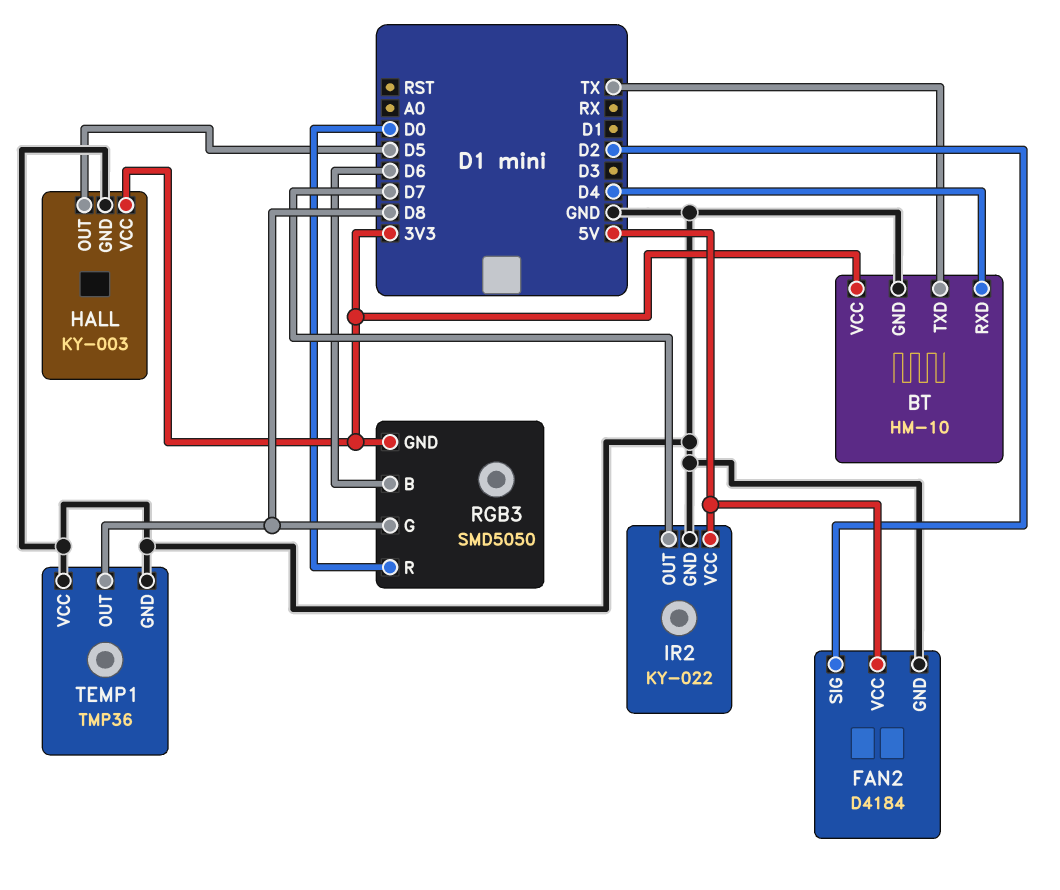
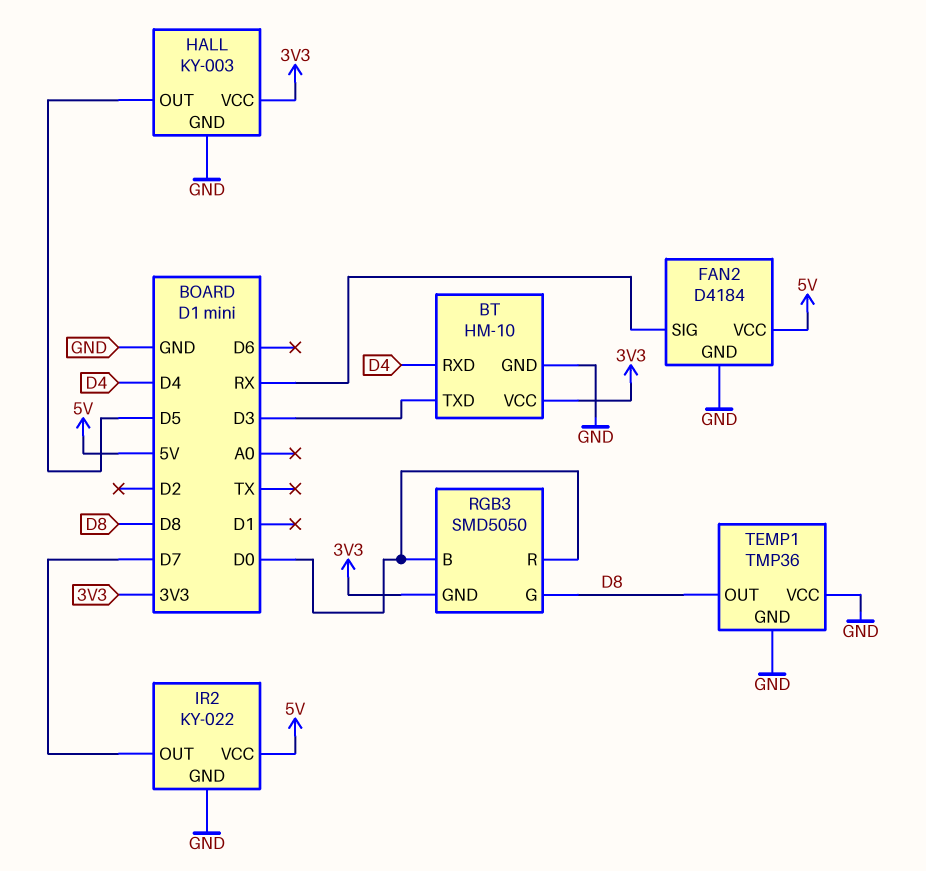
BT pin TXD: TX -> D3
FAN2 pin SIG: D2 -> RX
RGB3 pin B: D6 -> D0

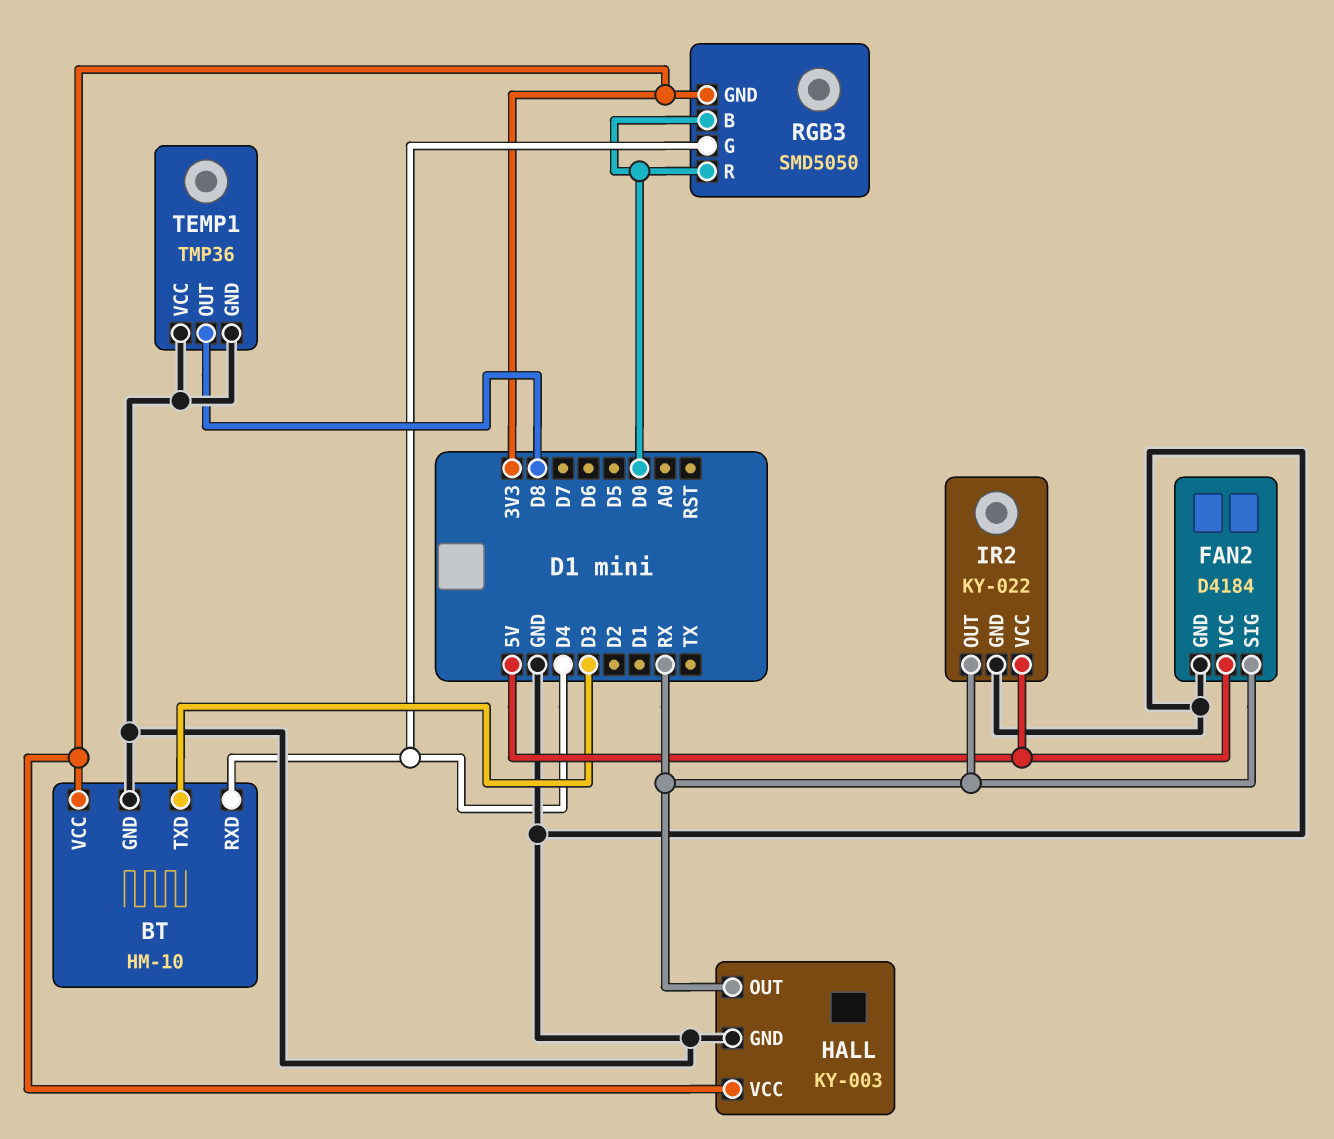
HALL pin OUT: D5 -> RX
IR2 pin OUT: D7 -> RX
RGB3 pin G: D8 -> D4

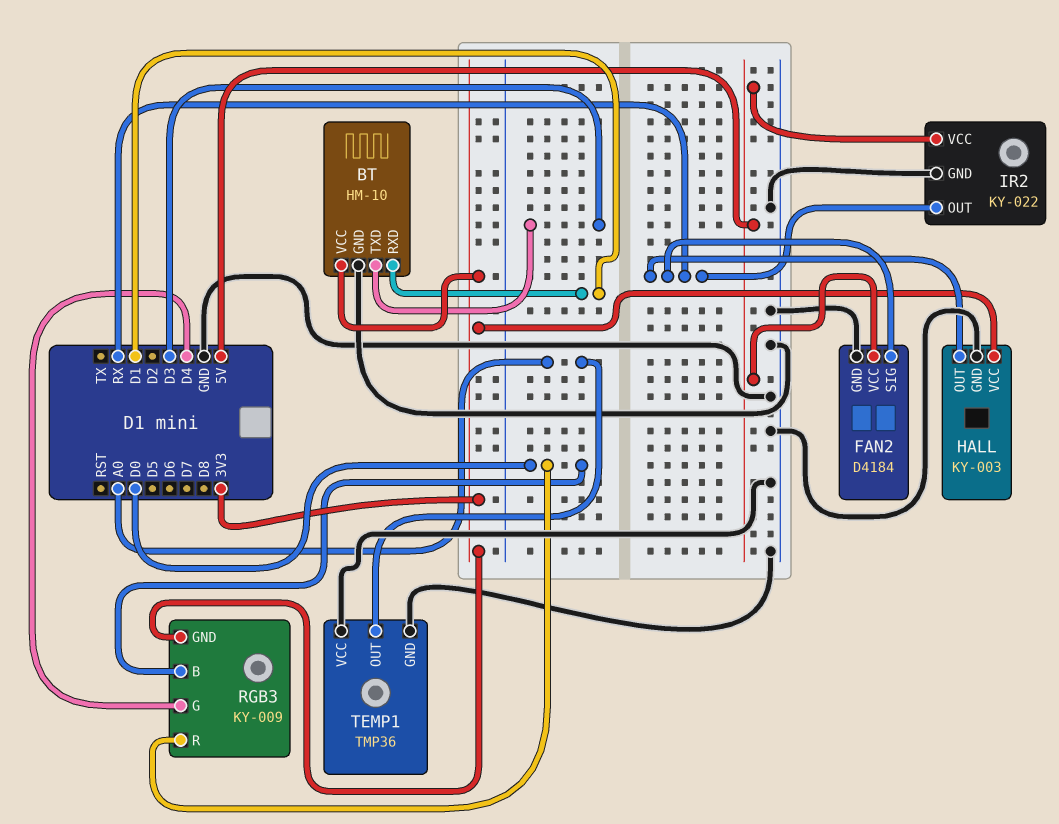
BT pin RXD: D4 -> D1
RGB3: SMD5050 -> KY-009
TEMP1 pin OUT: D8 -> A0

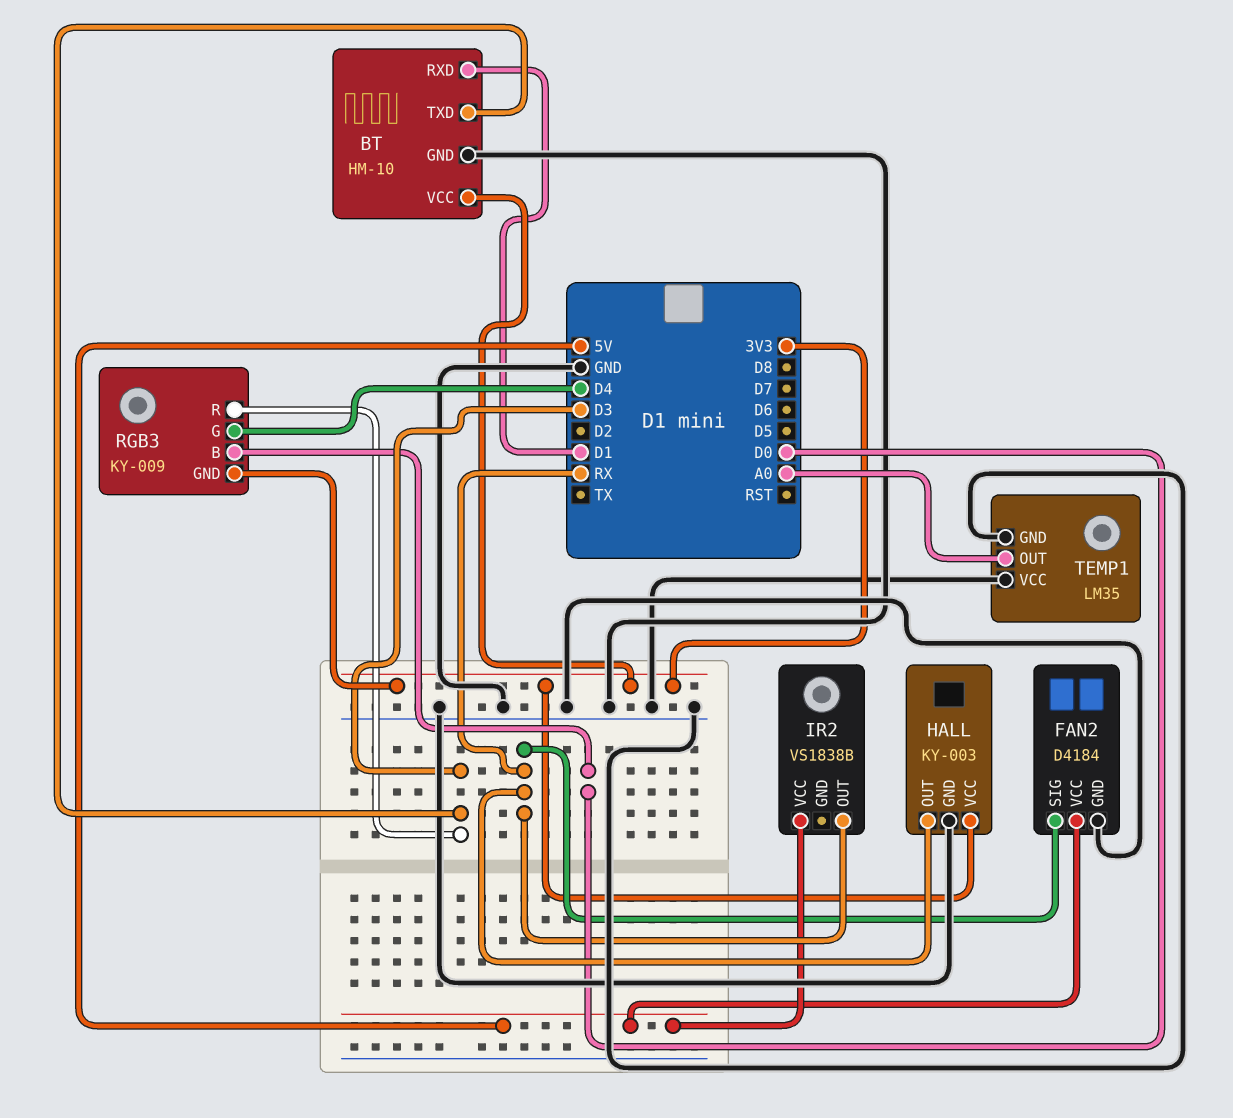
IR2: KY-022 -> VS1838B
IR2 pin GND: GND -> none
RGB3 pin R: D0 -> D3
TEMP1: TMP36 -> LM35

